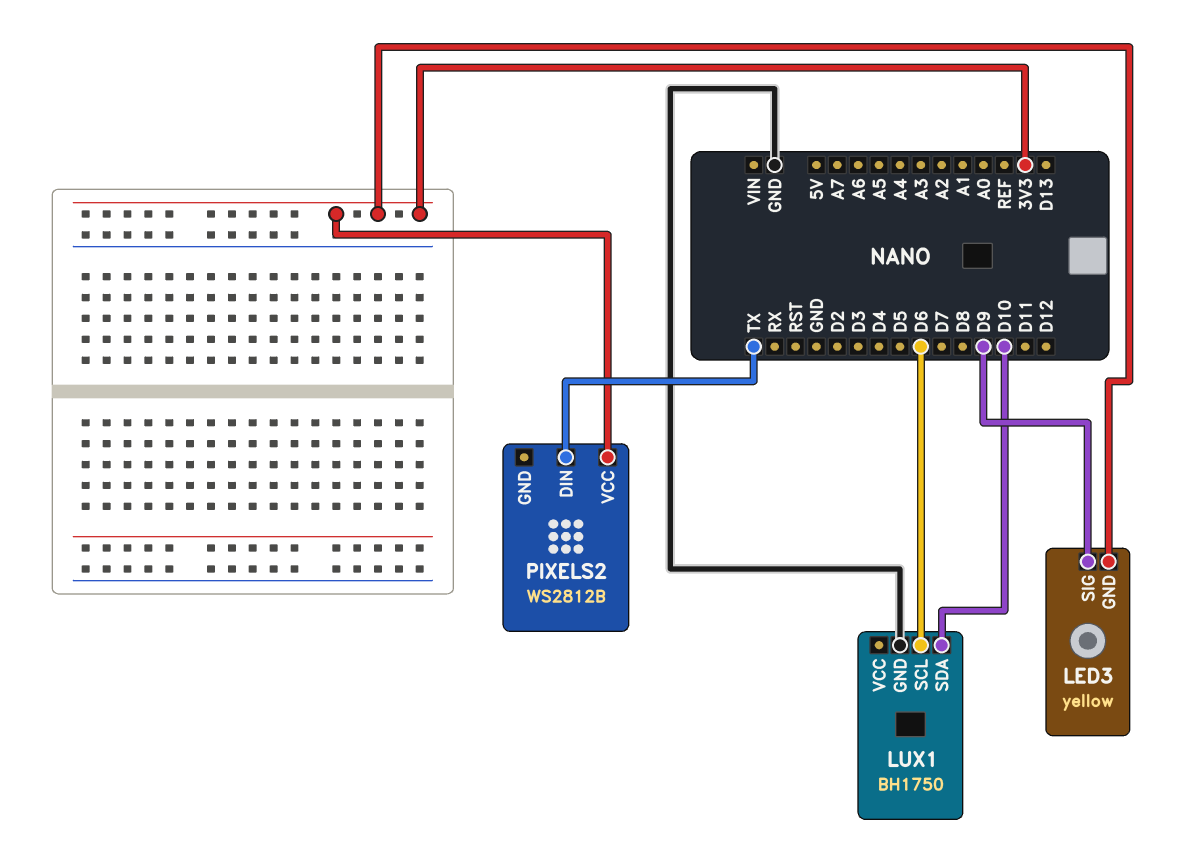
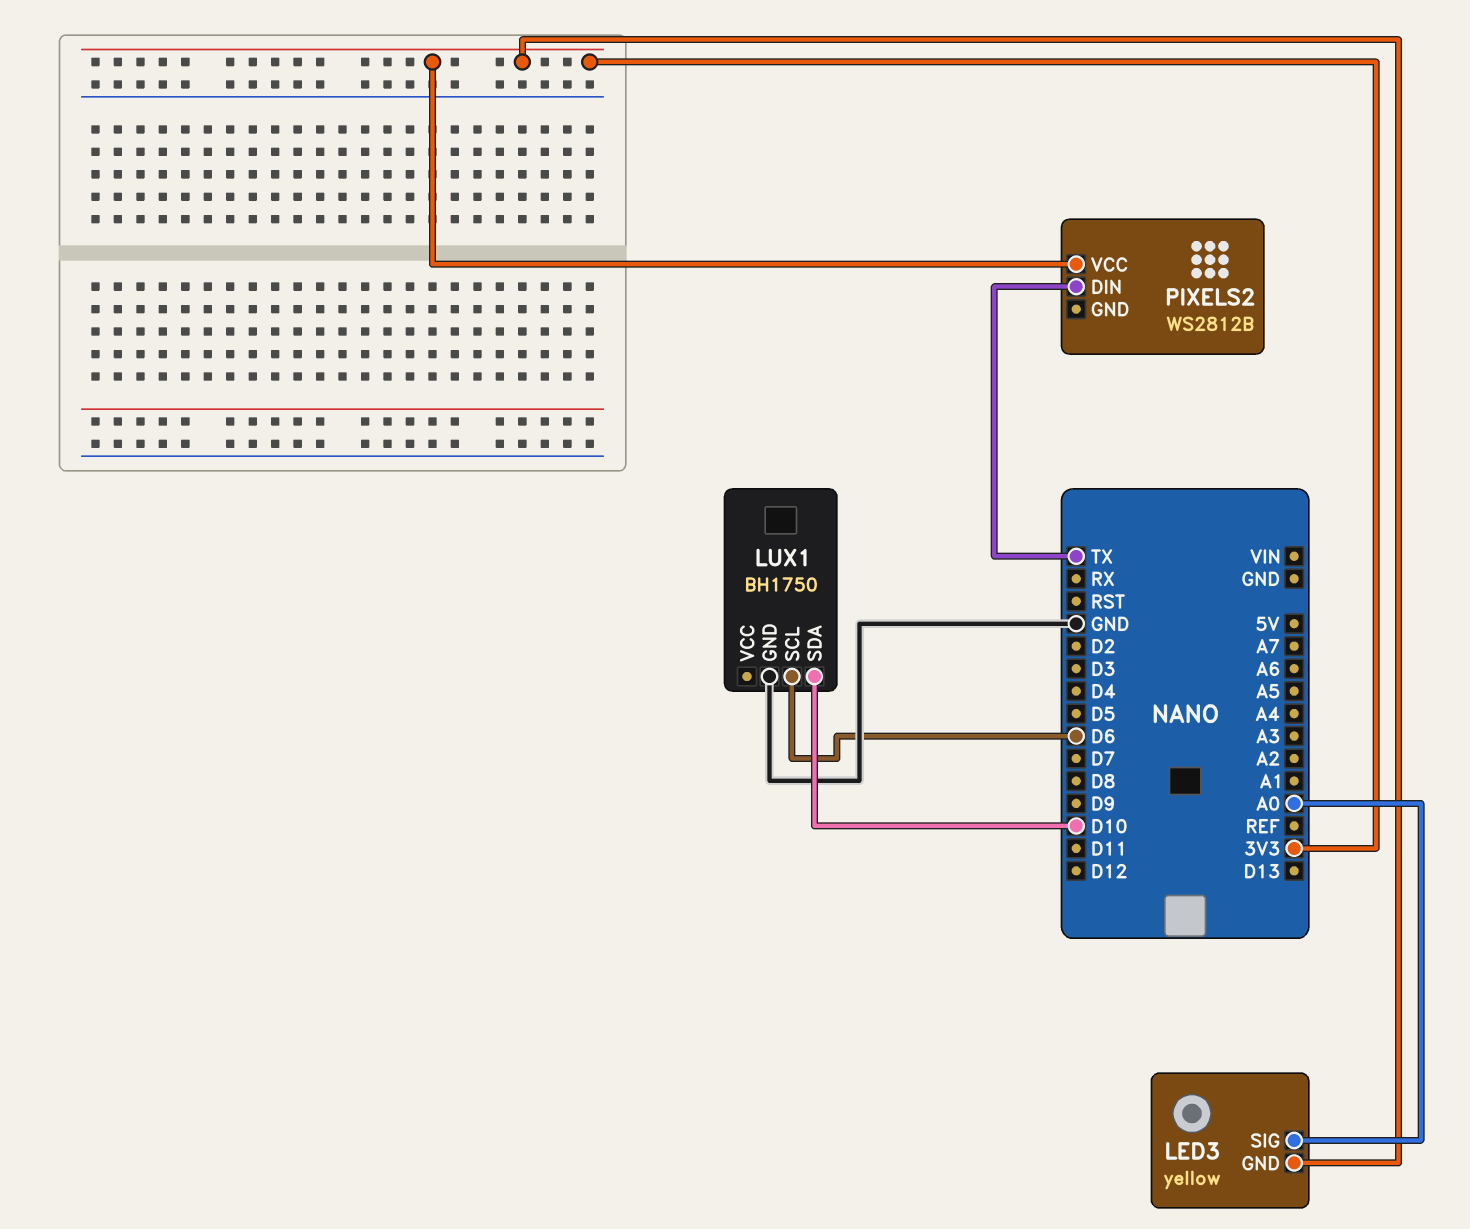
LED3 pin SIG: D9 -> A0

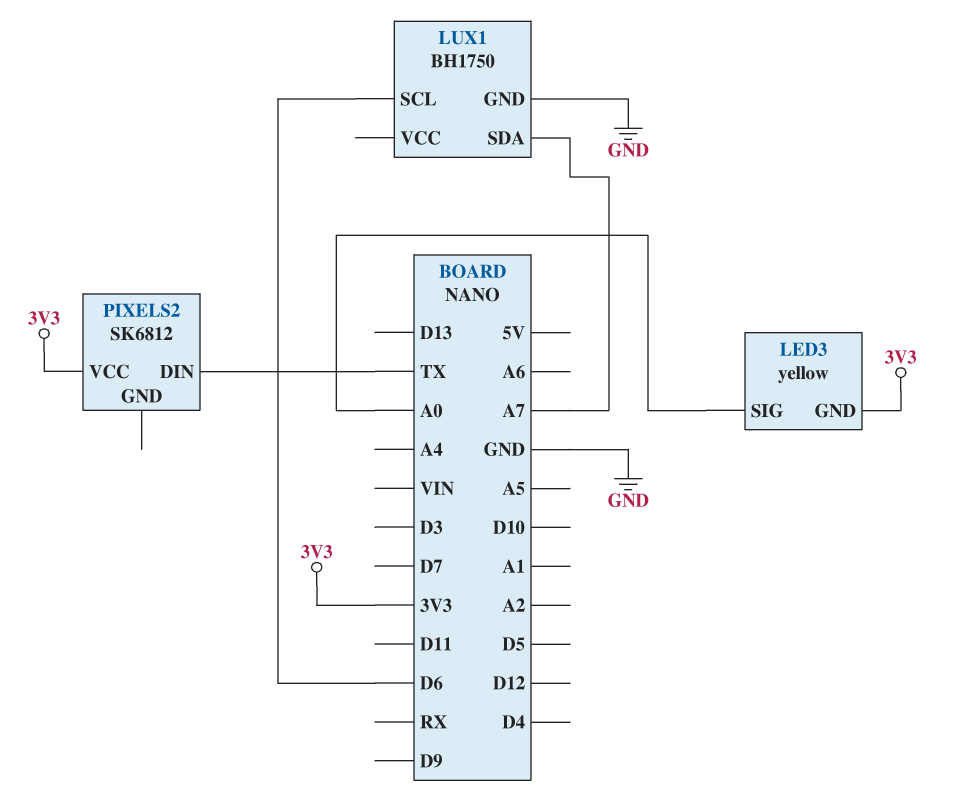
LUX1 pin SDA: D10 -> A7
PIXELS2: WS2812B -> SK6812

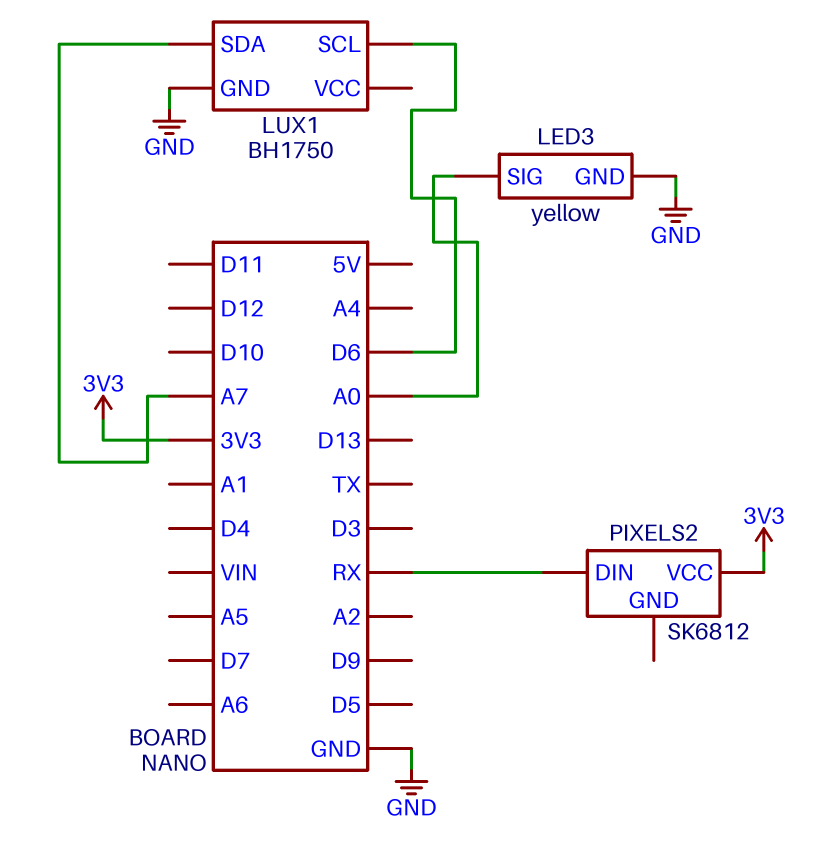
LED3 pin GND: 3V3 -> GND
PIXELS2 pin DIN: TX -> RX

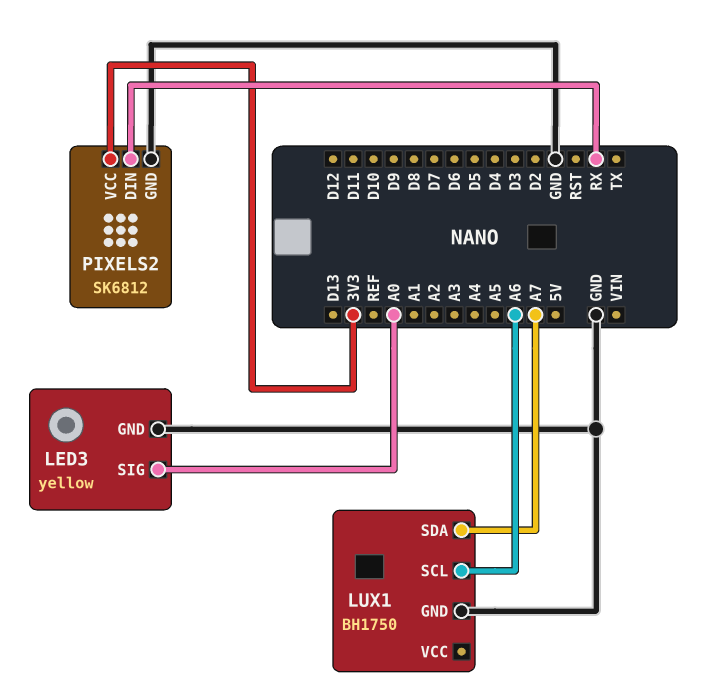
LUX1 pin SCL: D6 -> A6
PIXELS2 pin GND: none -> GND

